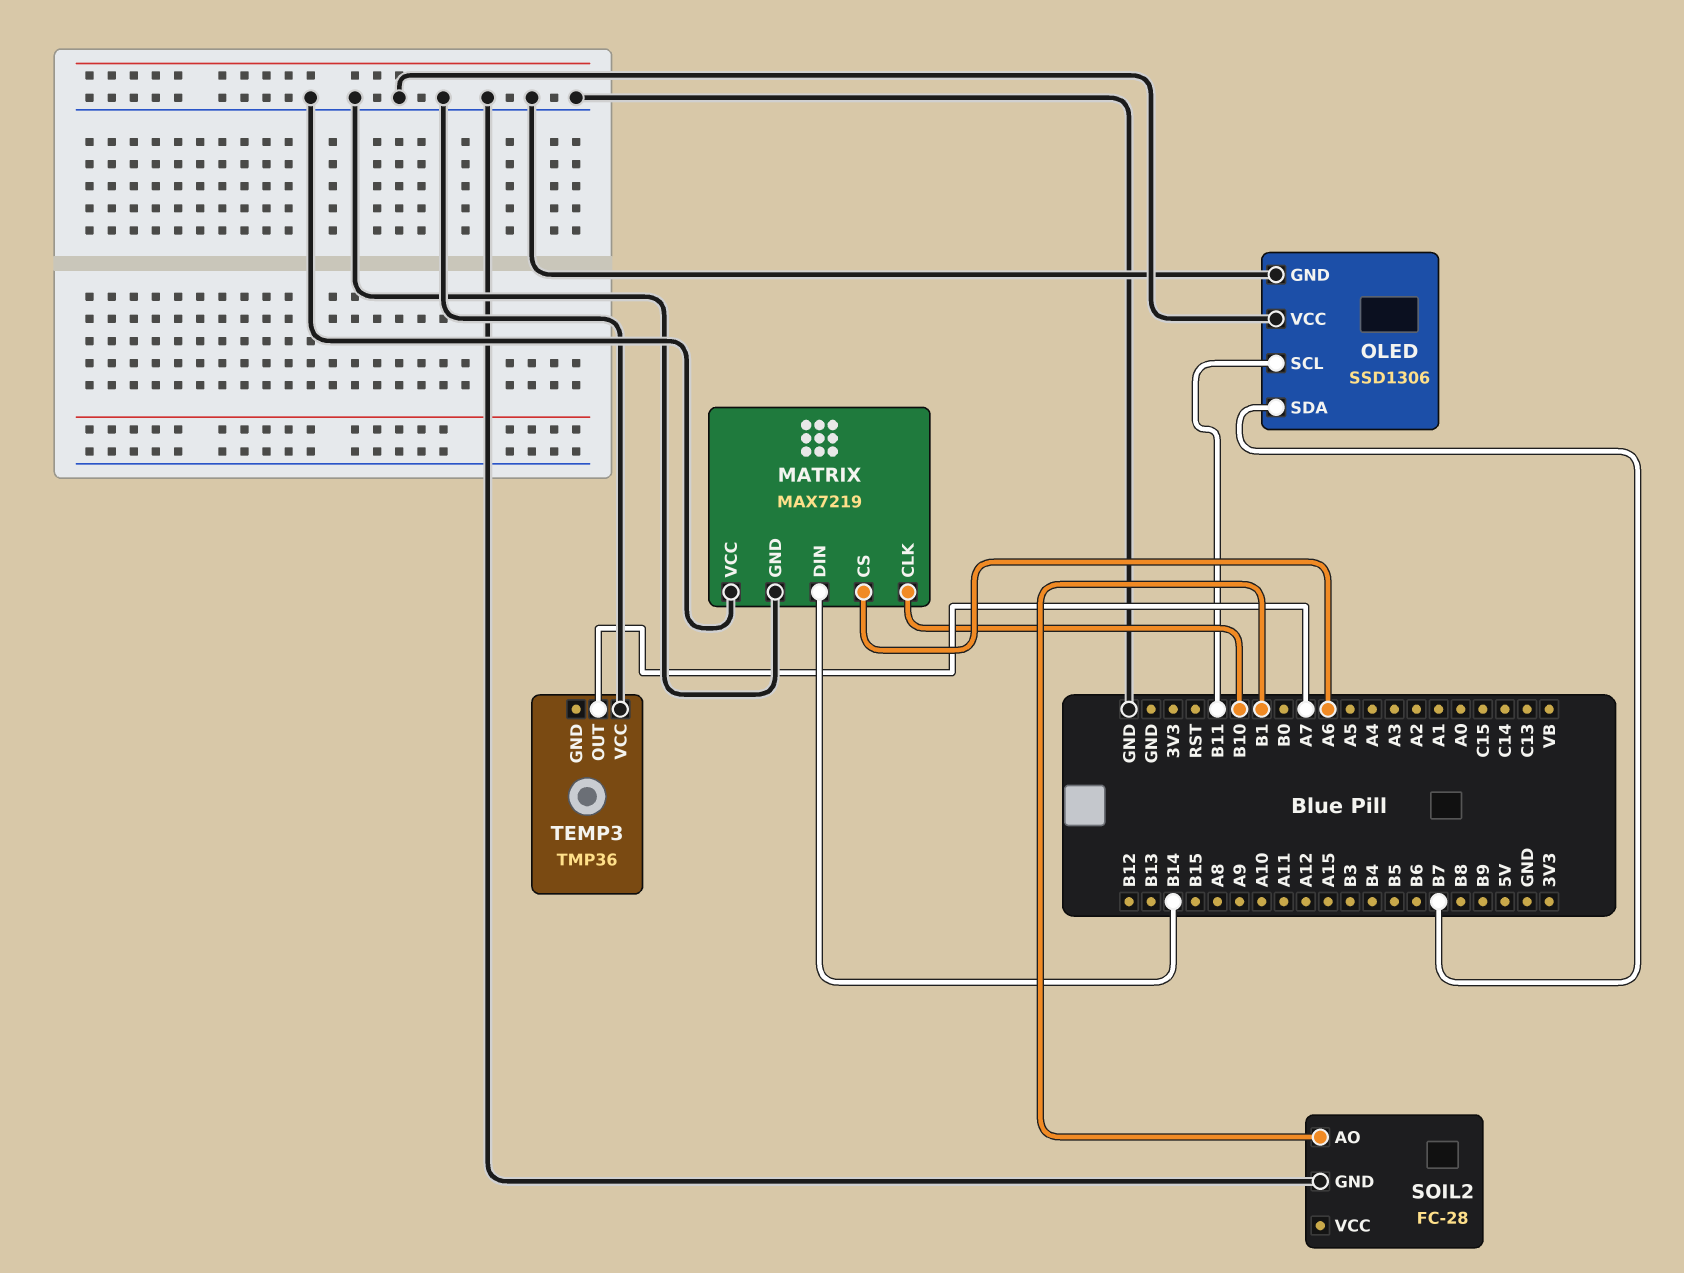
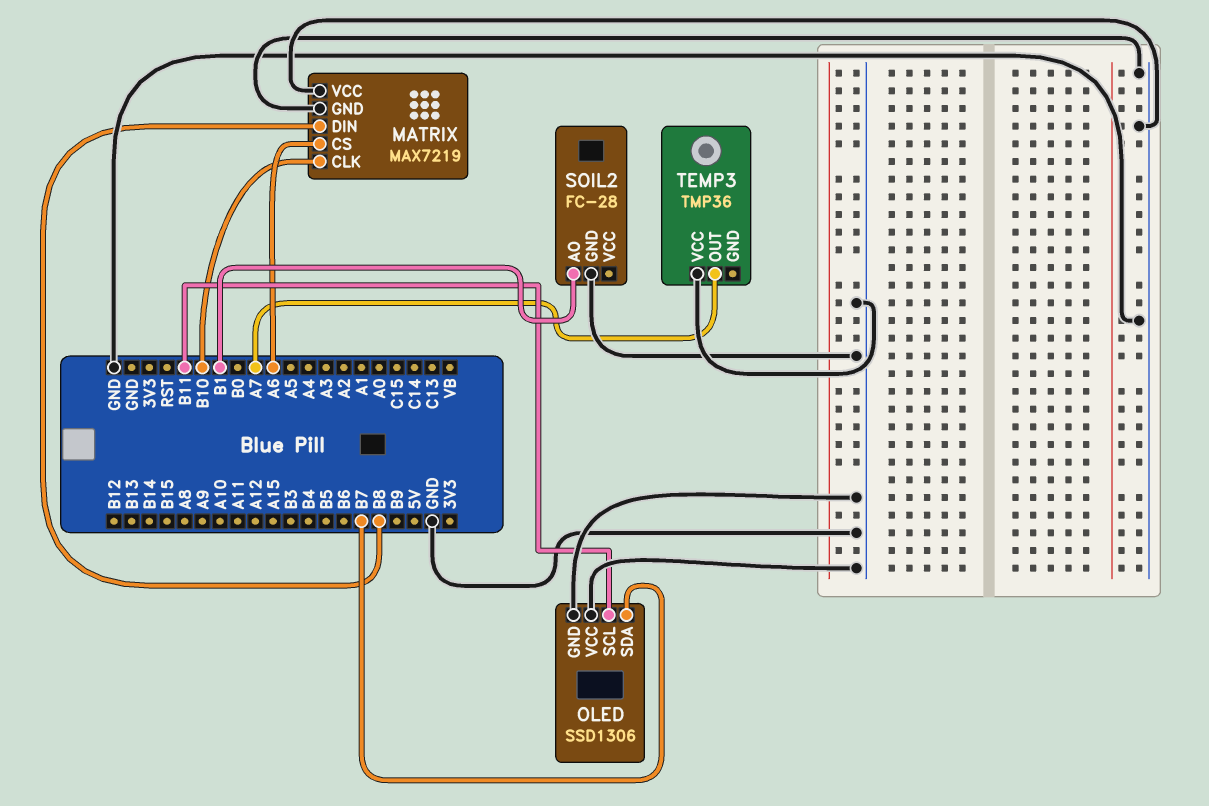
MATRIX pin DIN: B14 -> B8

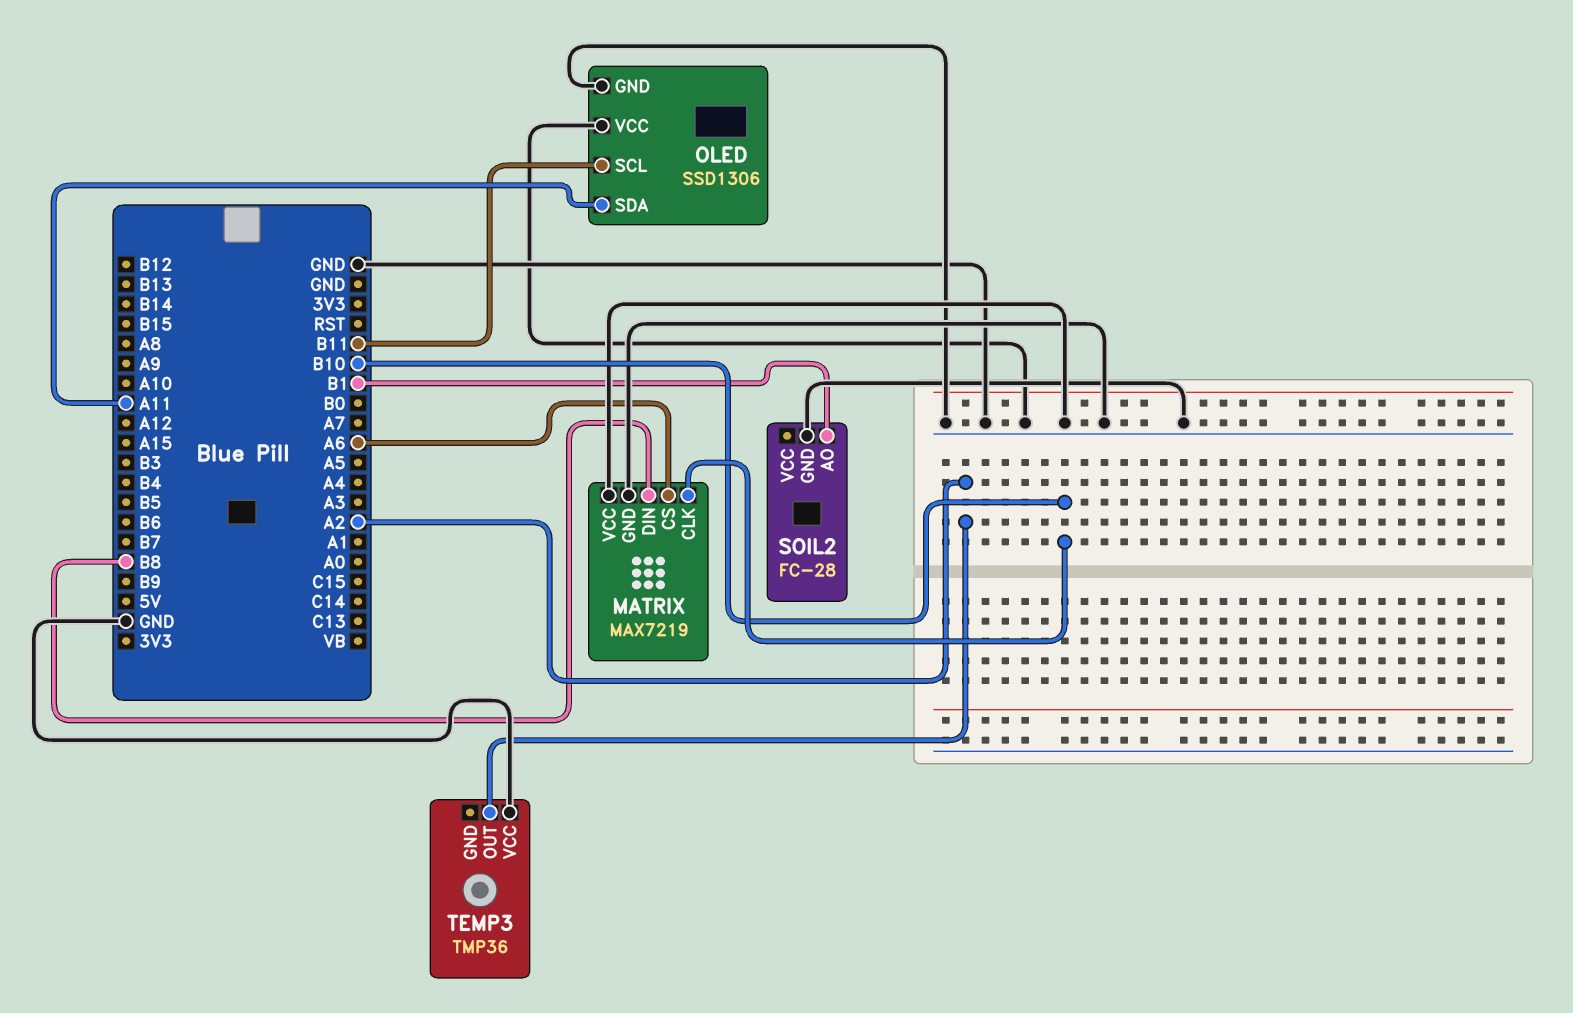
OLED pin SDA: B7 -> A11
TEMP3 pin OUT: A7 -> A2

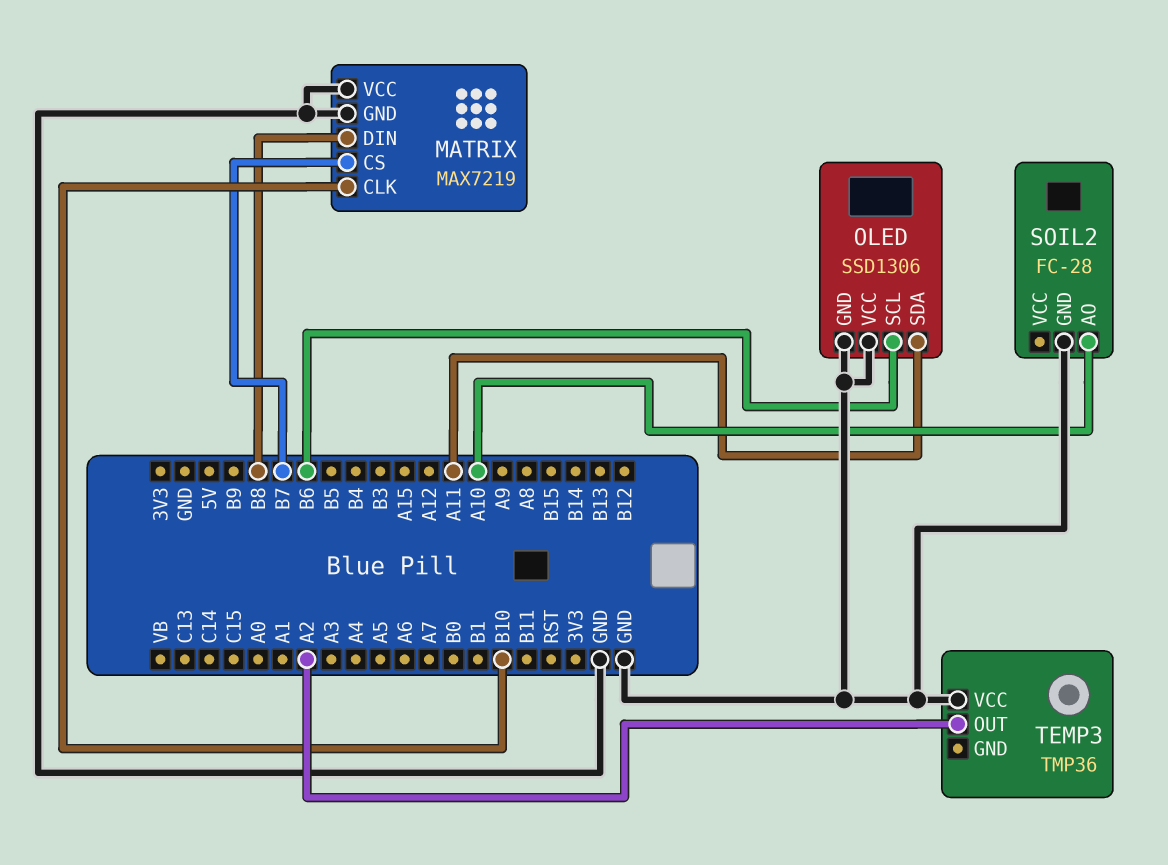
MATRIX pin CS: A6 -> B7
OLED pin SCL: B11 -> B6
SOIL2 pin AO: B1 -> A10

